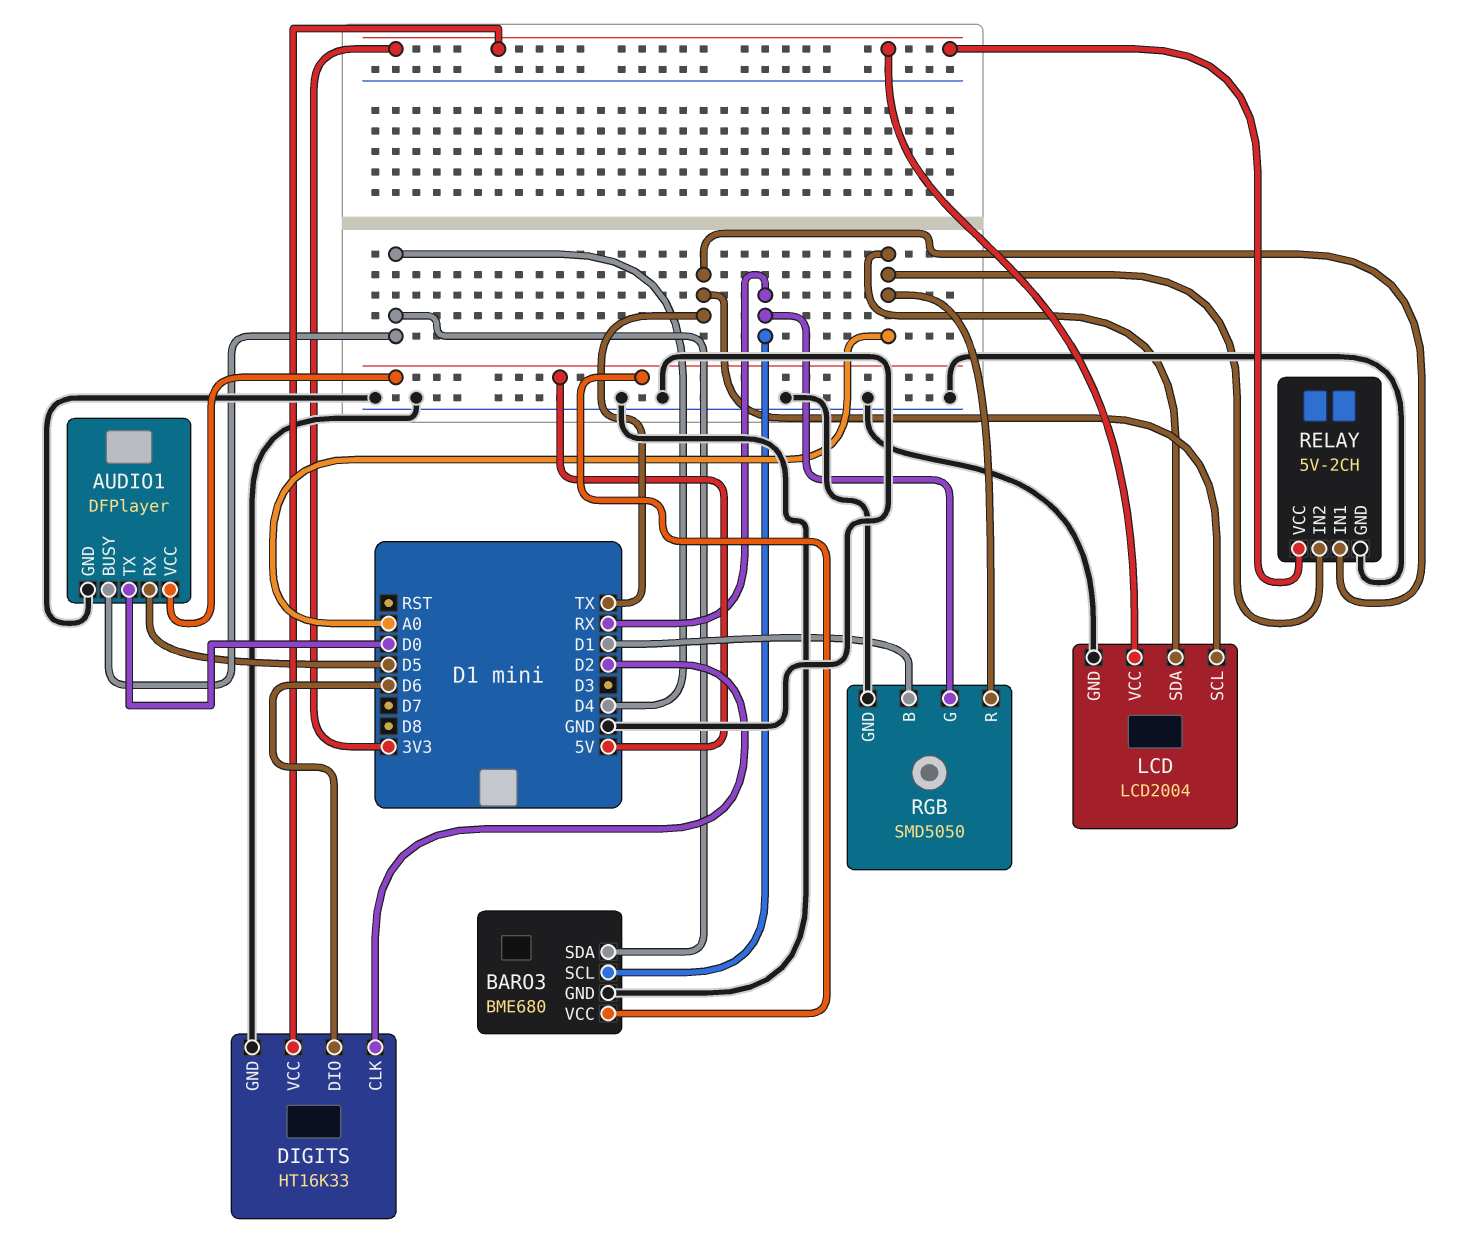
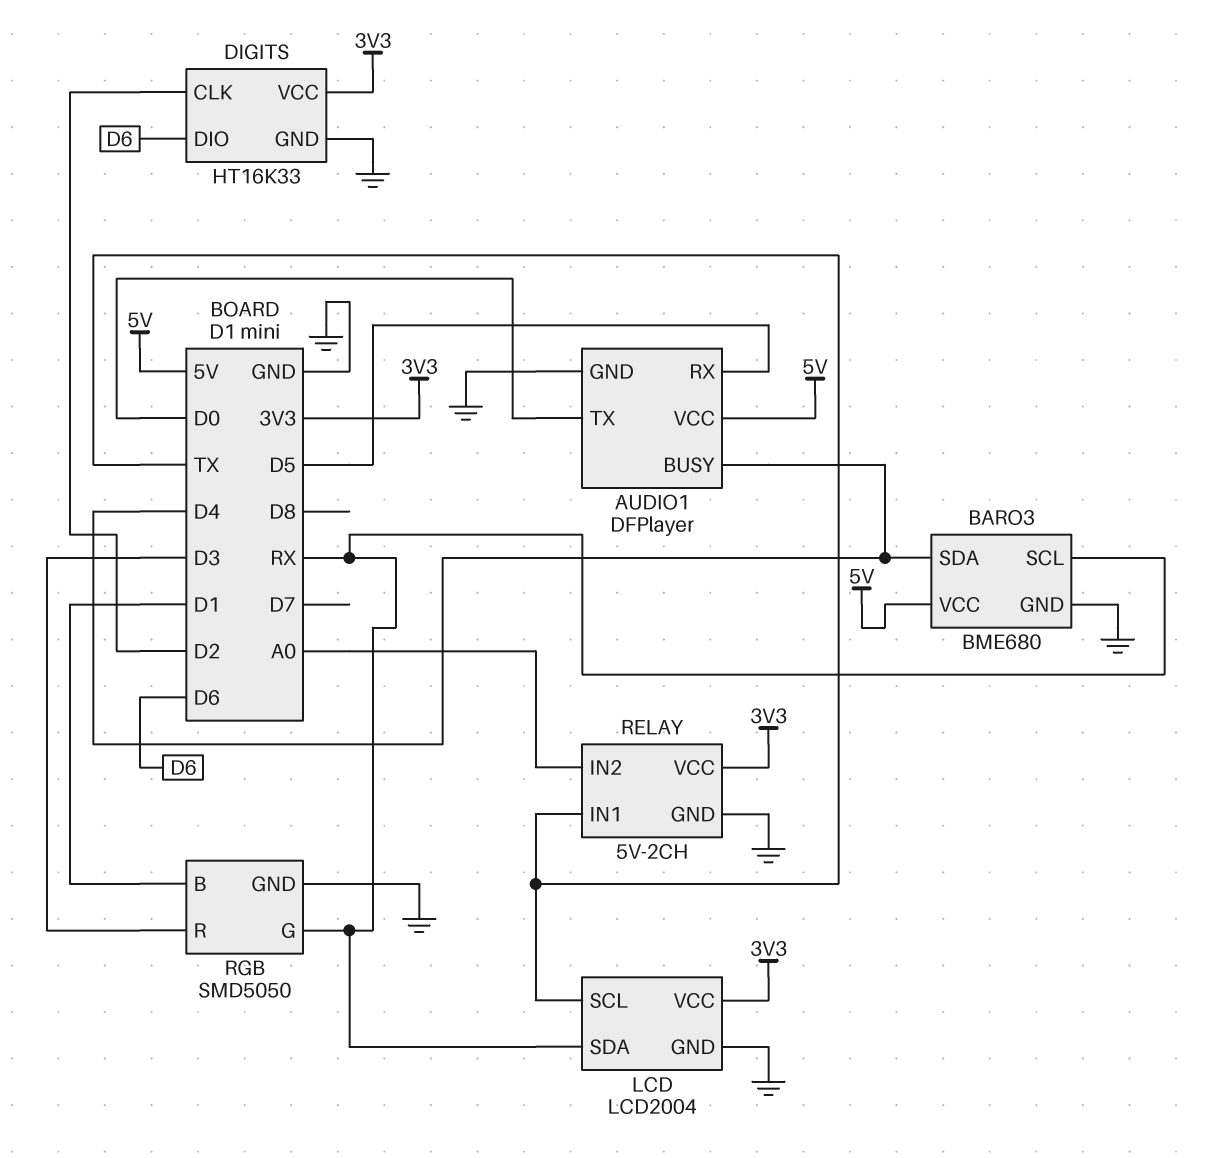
LCD pin SDA: A0 -> RX
RGB pin R: A0 -> D3

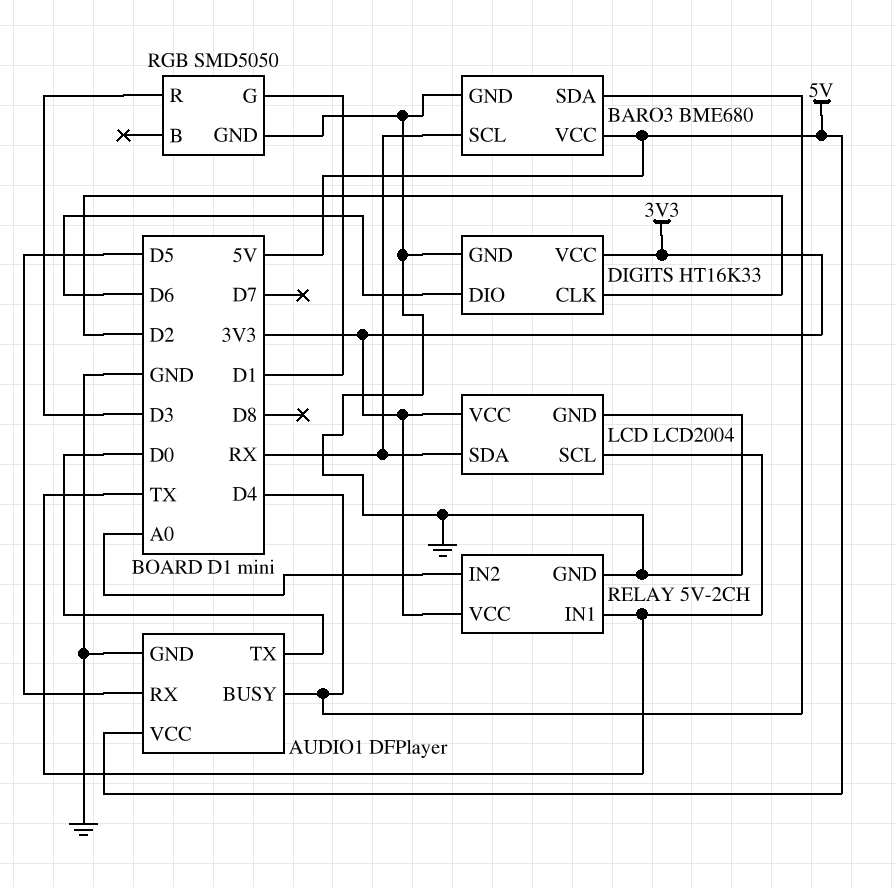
RGB pin B: D1 -> none
RGB pin G: RX -> D1

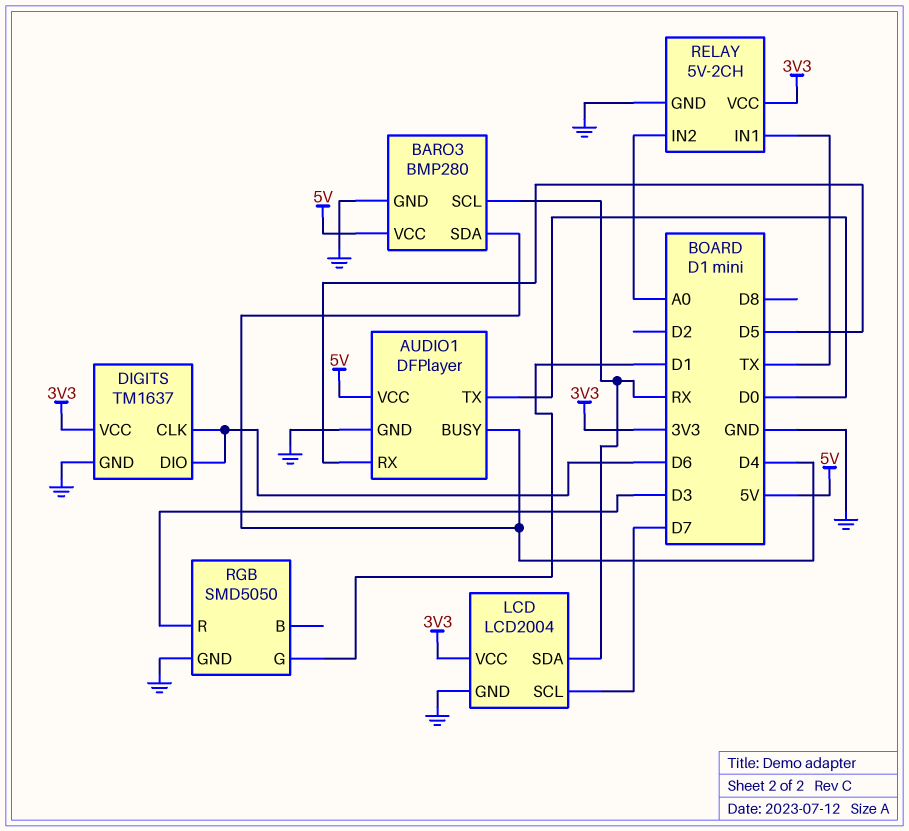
BARO3: BME680 -> BMP280
DIGITS: HT16K33 -> TM1637
DIGITS pin CLK: D2 -> D6
LCD pin SCL: TX -> D7

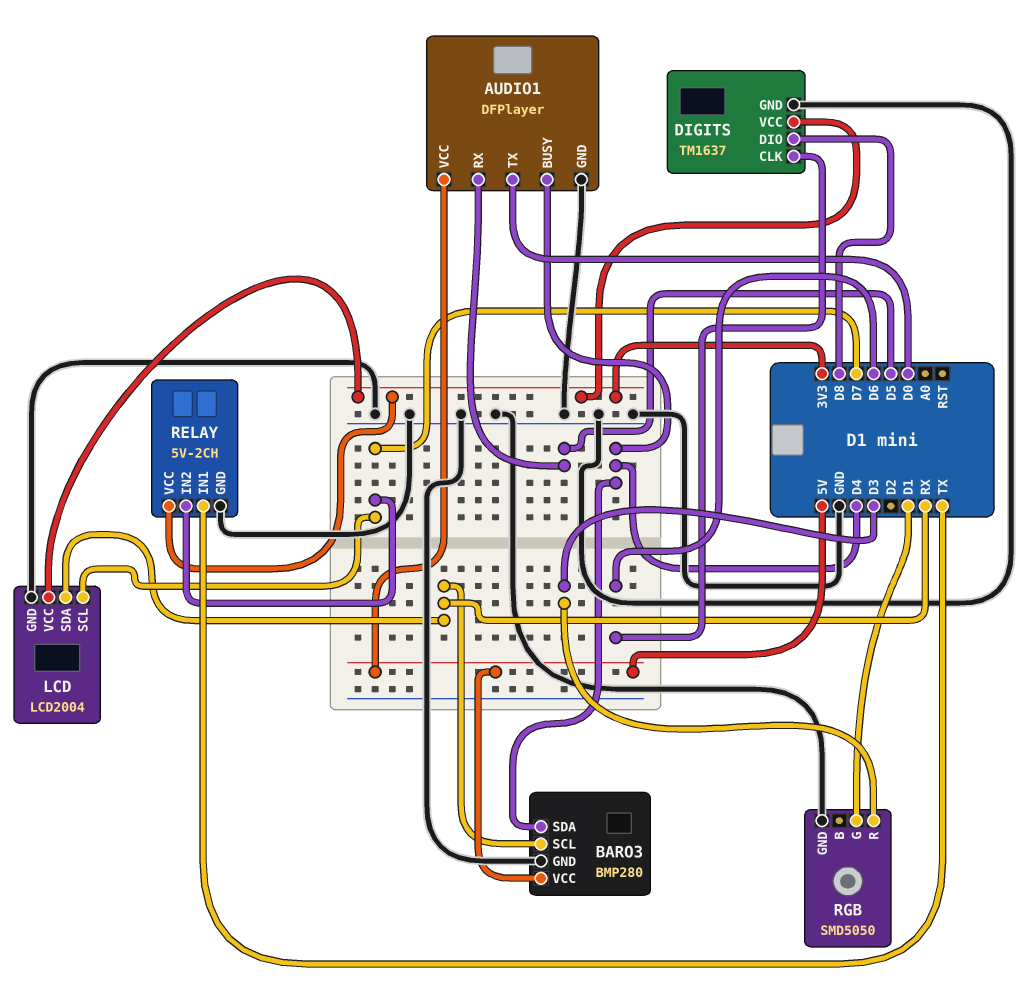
DIGITS pin DIO: D6 -> D8
RELAY pin IN2: A0 -> D7

